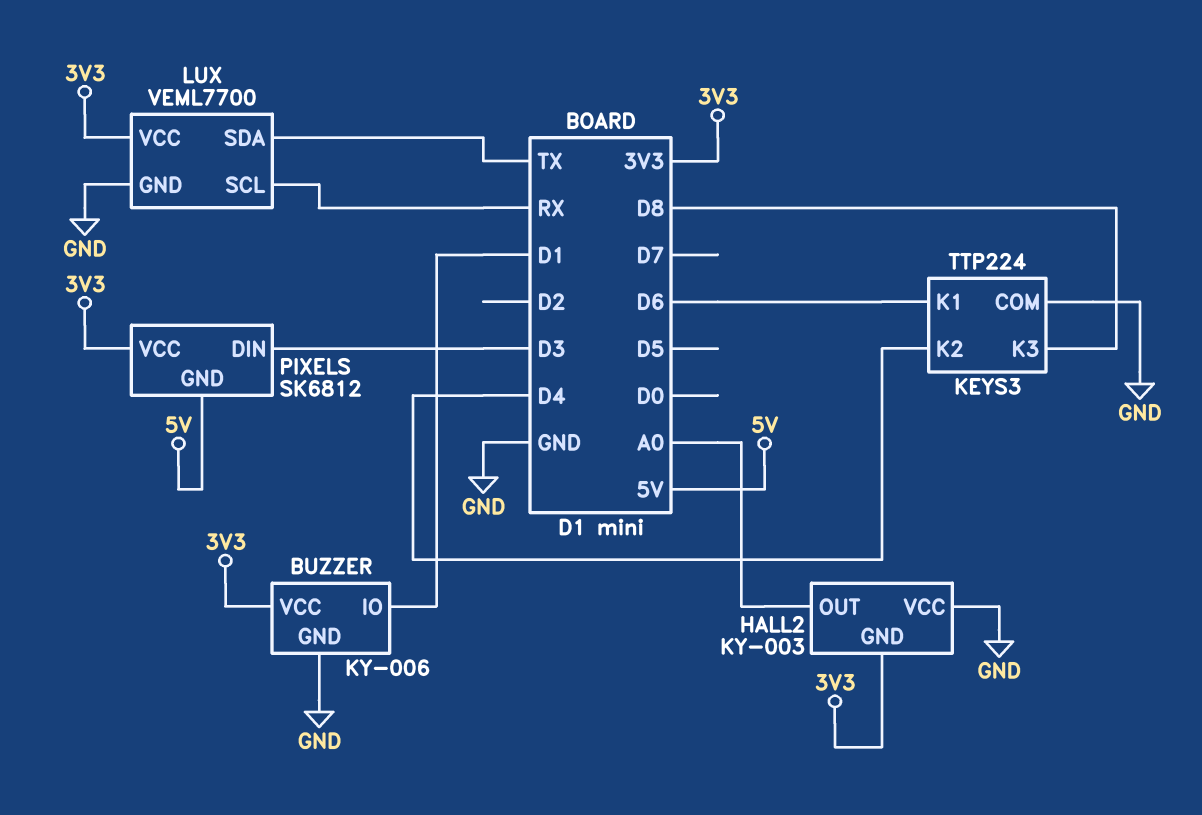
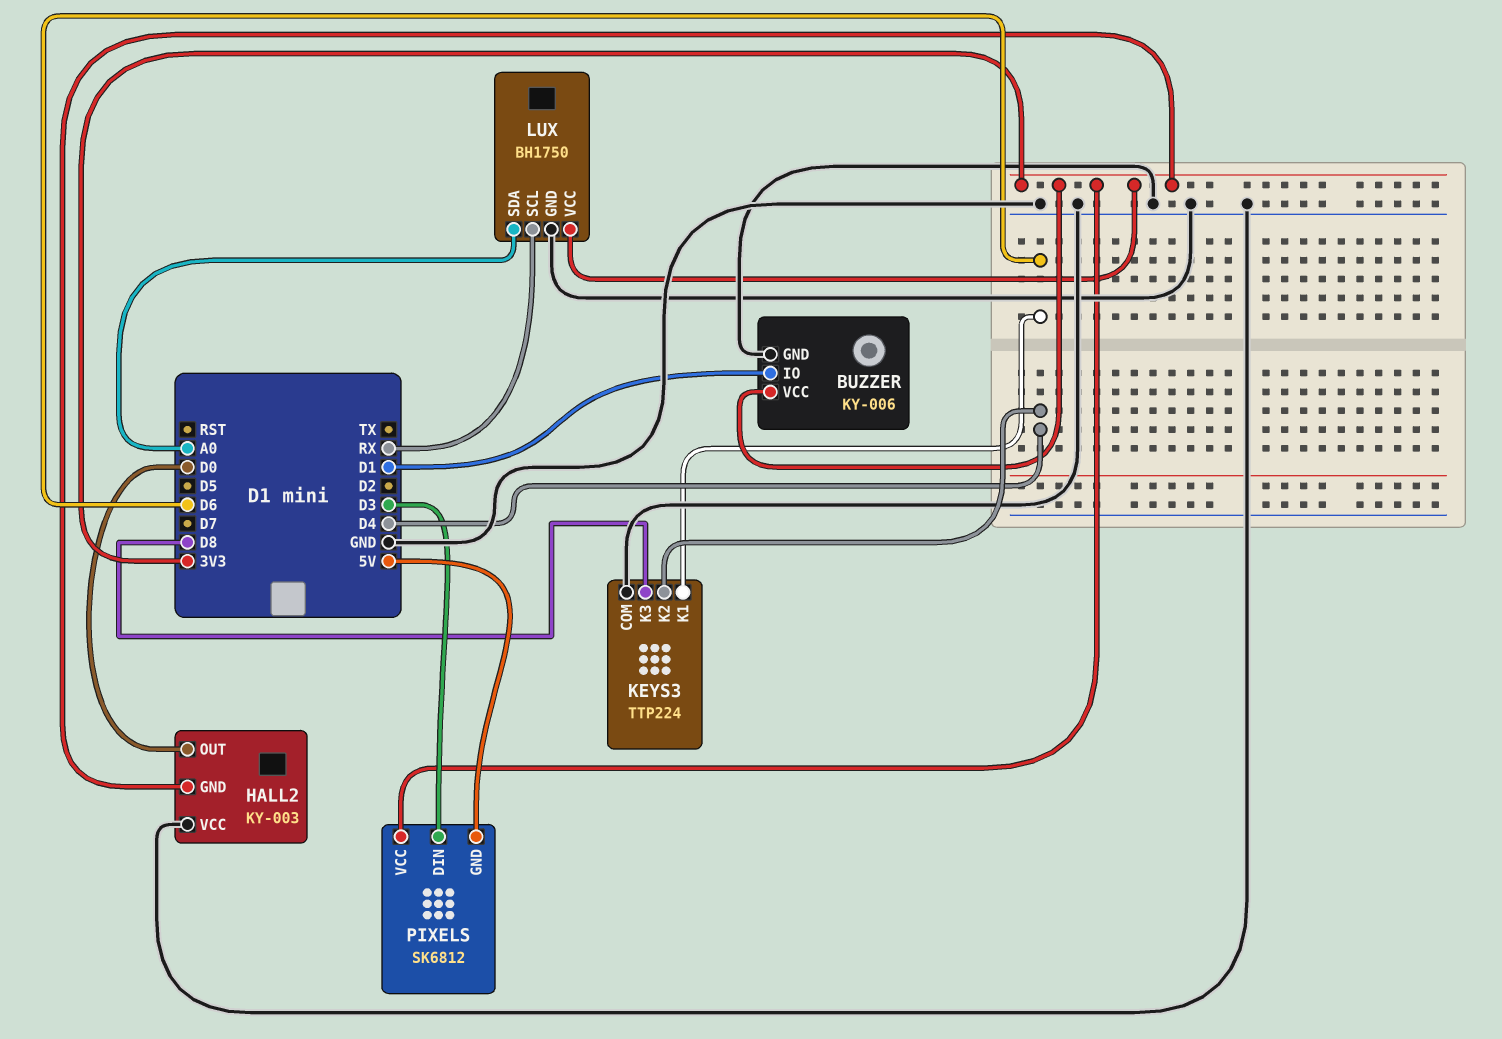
HALL2 pin OUT: A0 -> D0
LUX: VEML7700 -> BH1750
LUX pin SDA: TX -> A0

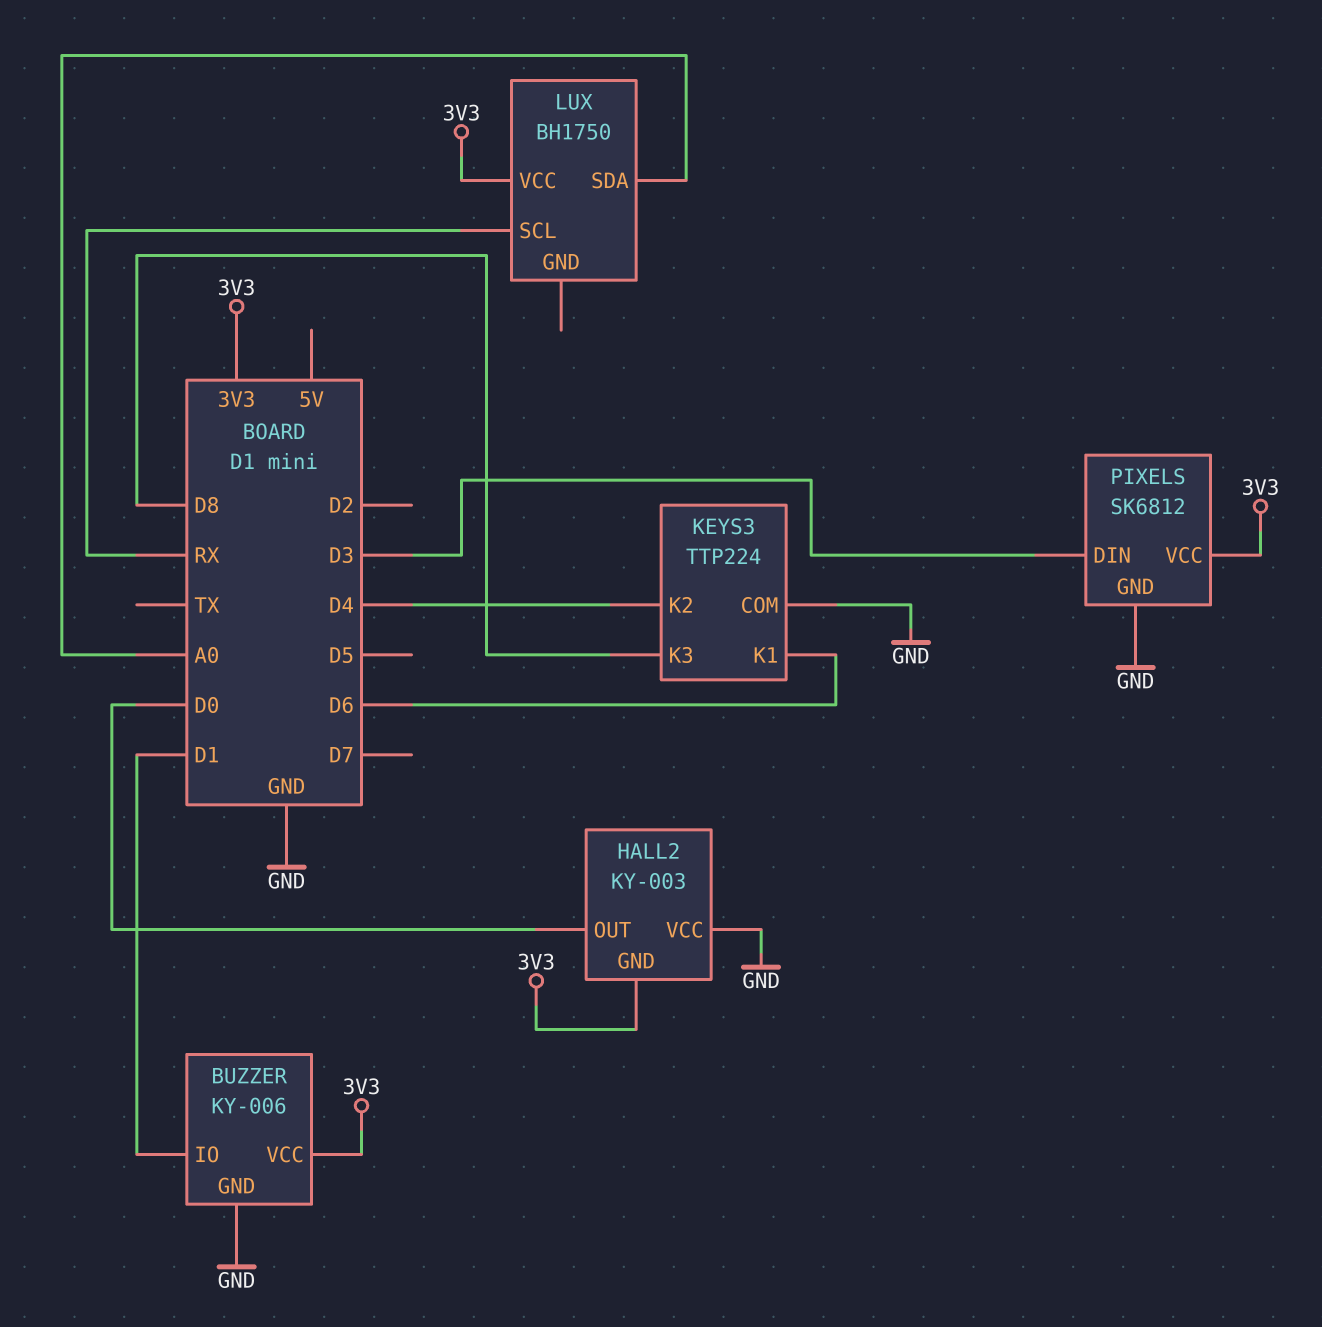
LUX pin GND: GND -> none
PIXELS pin GND: 5V -> GND

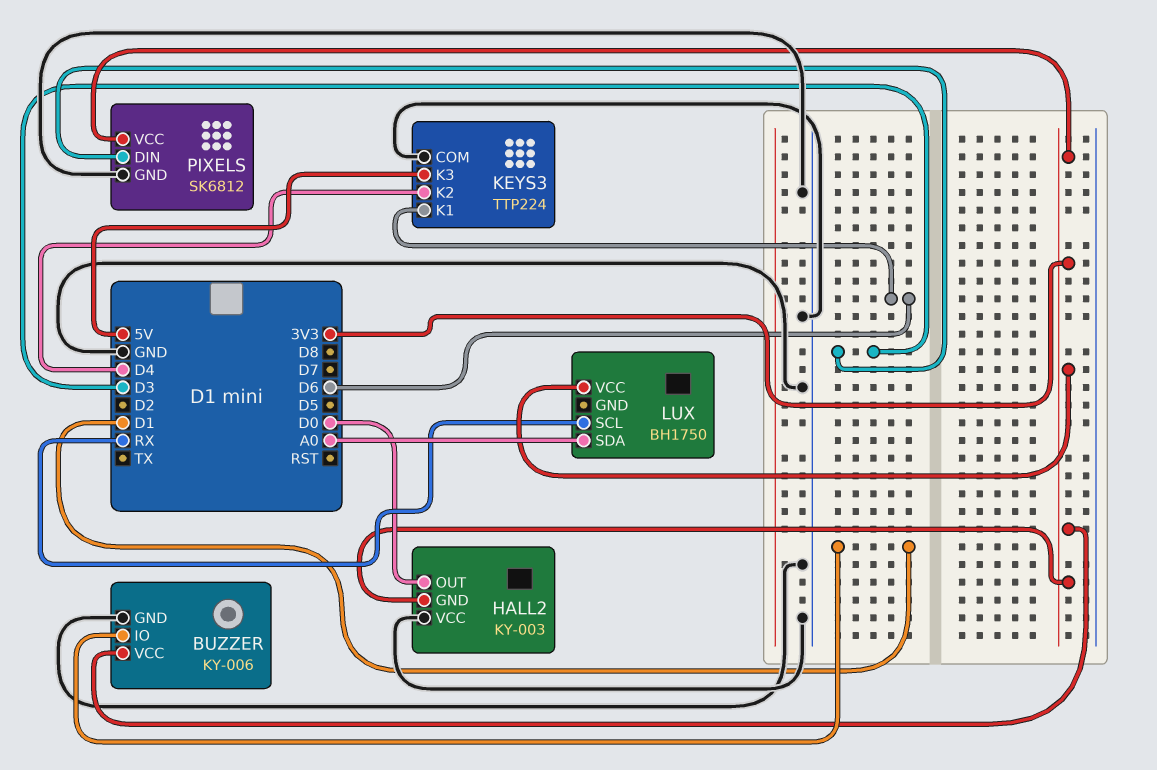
KEYS3 pin K3: D8 -> 5V

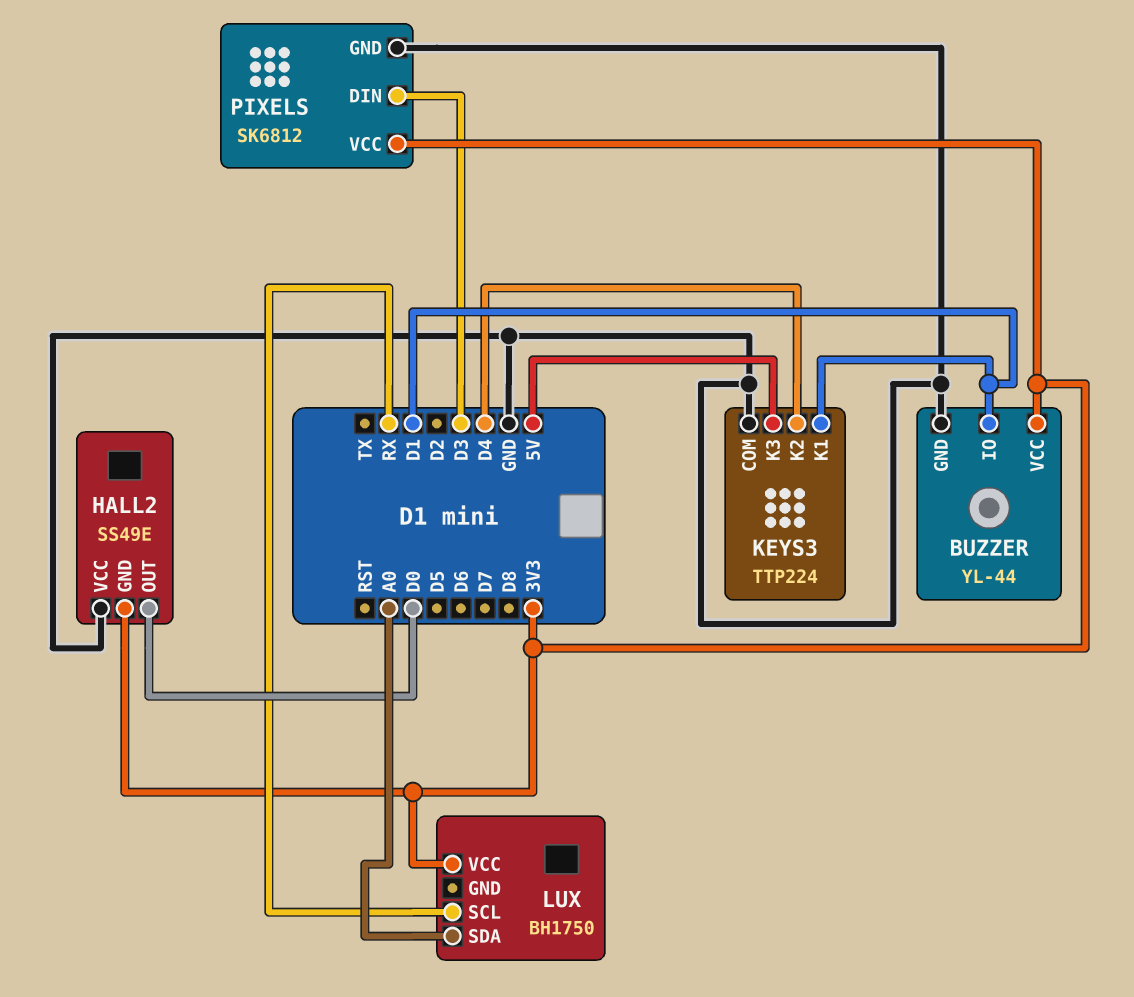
BUZZER: KY-006 -> YL-44
HALL2: KY-003 -> SS49E
KEYS3 pin K1: D6 -> D1

